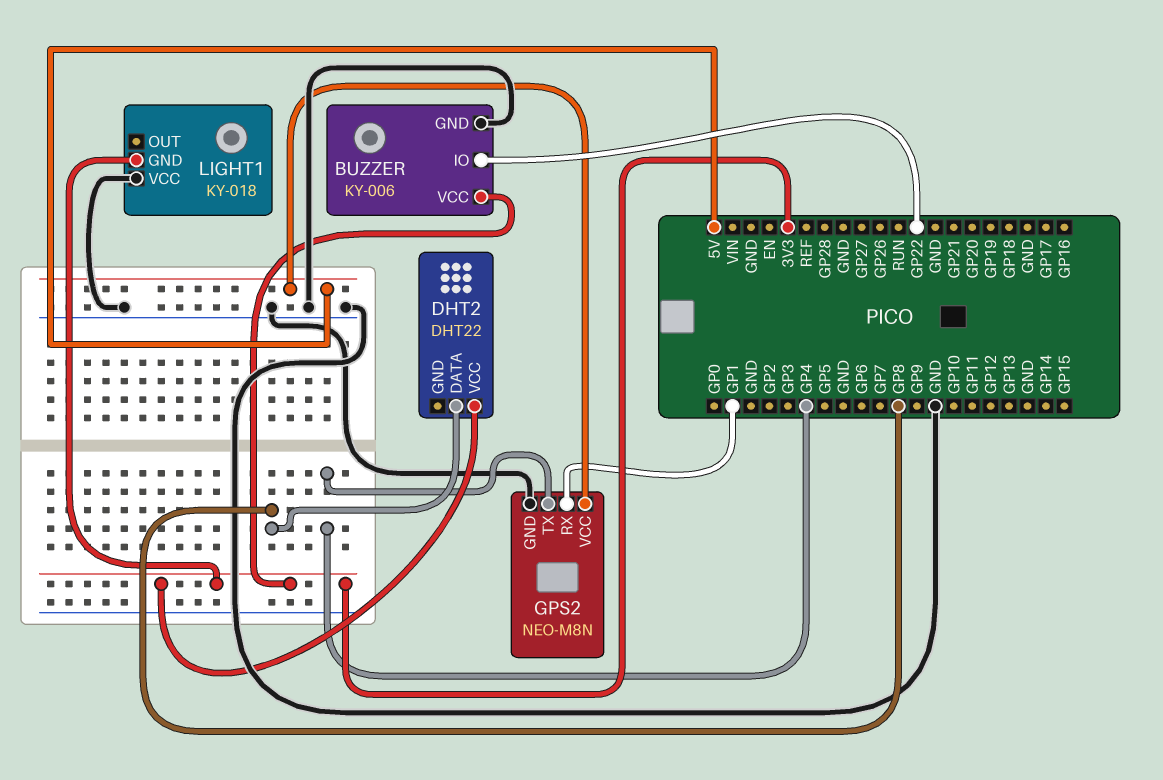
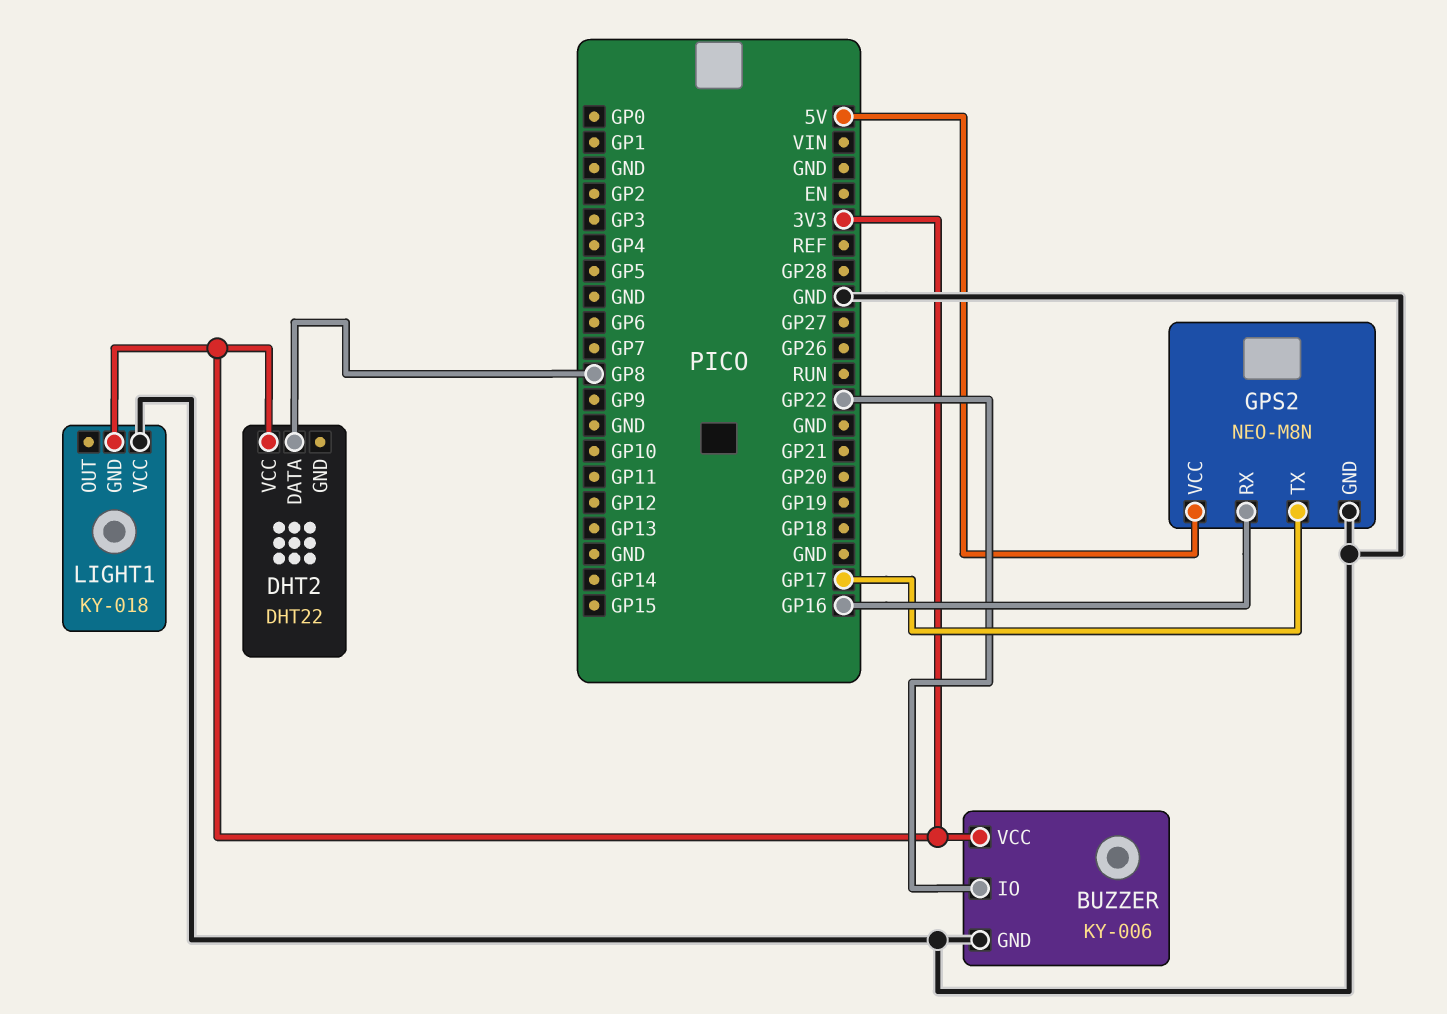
GPS2 pin RX: GP1 -> GP16
GPS2 pin TX: GP4 -> GP17

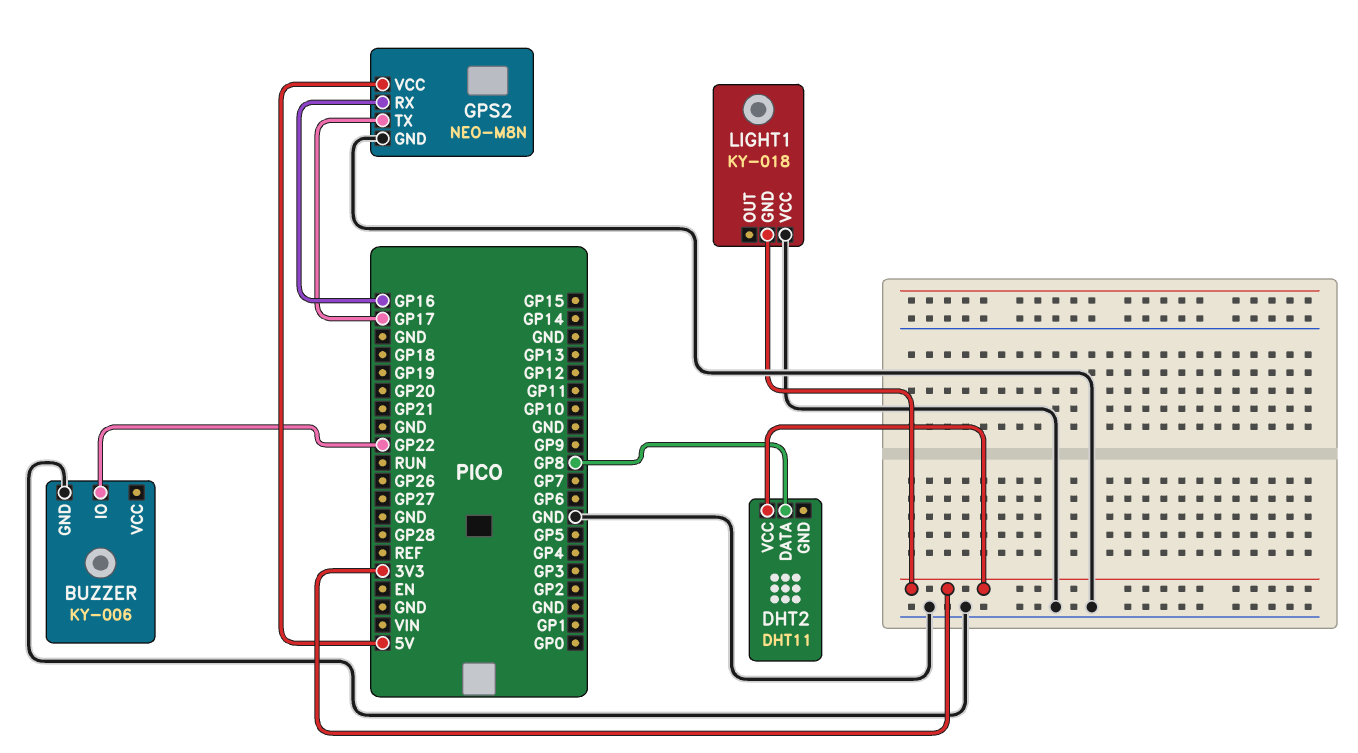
BUZZER pin VCC: 3V3 -> none
DHT2: DHT22 -> DHT11

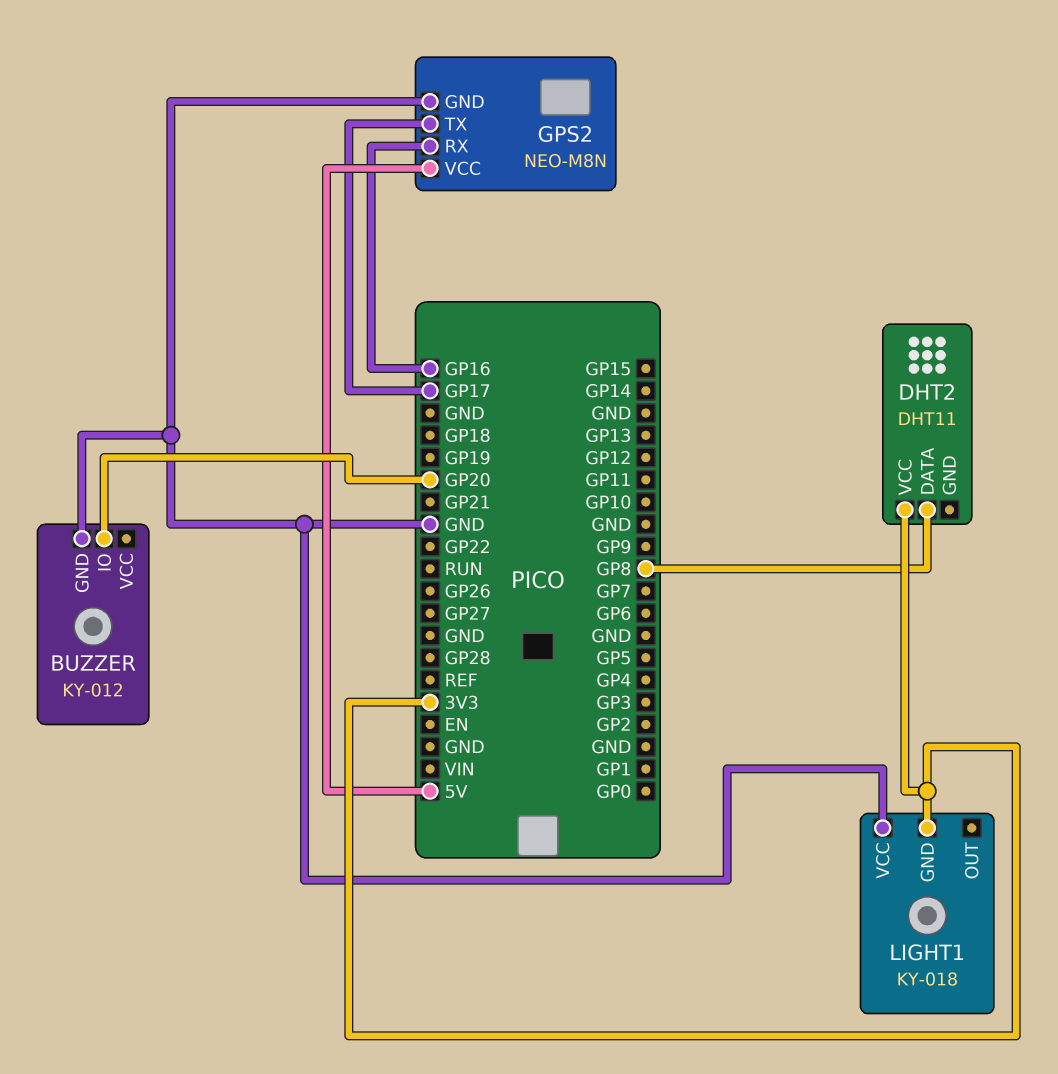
BUZZER: KY-006 -> KY-012
BUZZER pin IO: GP22 -> GP20

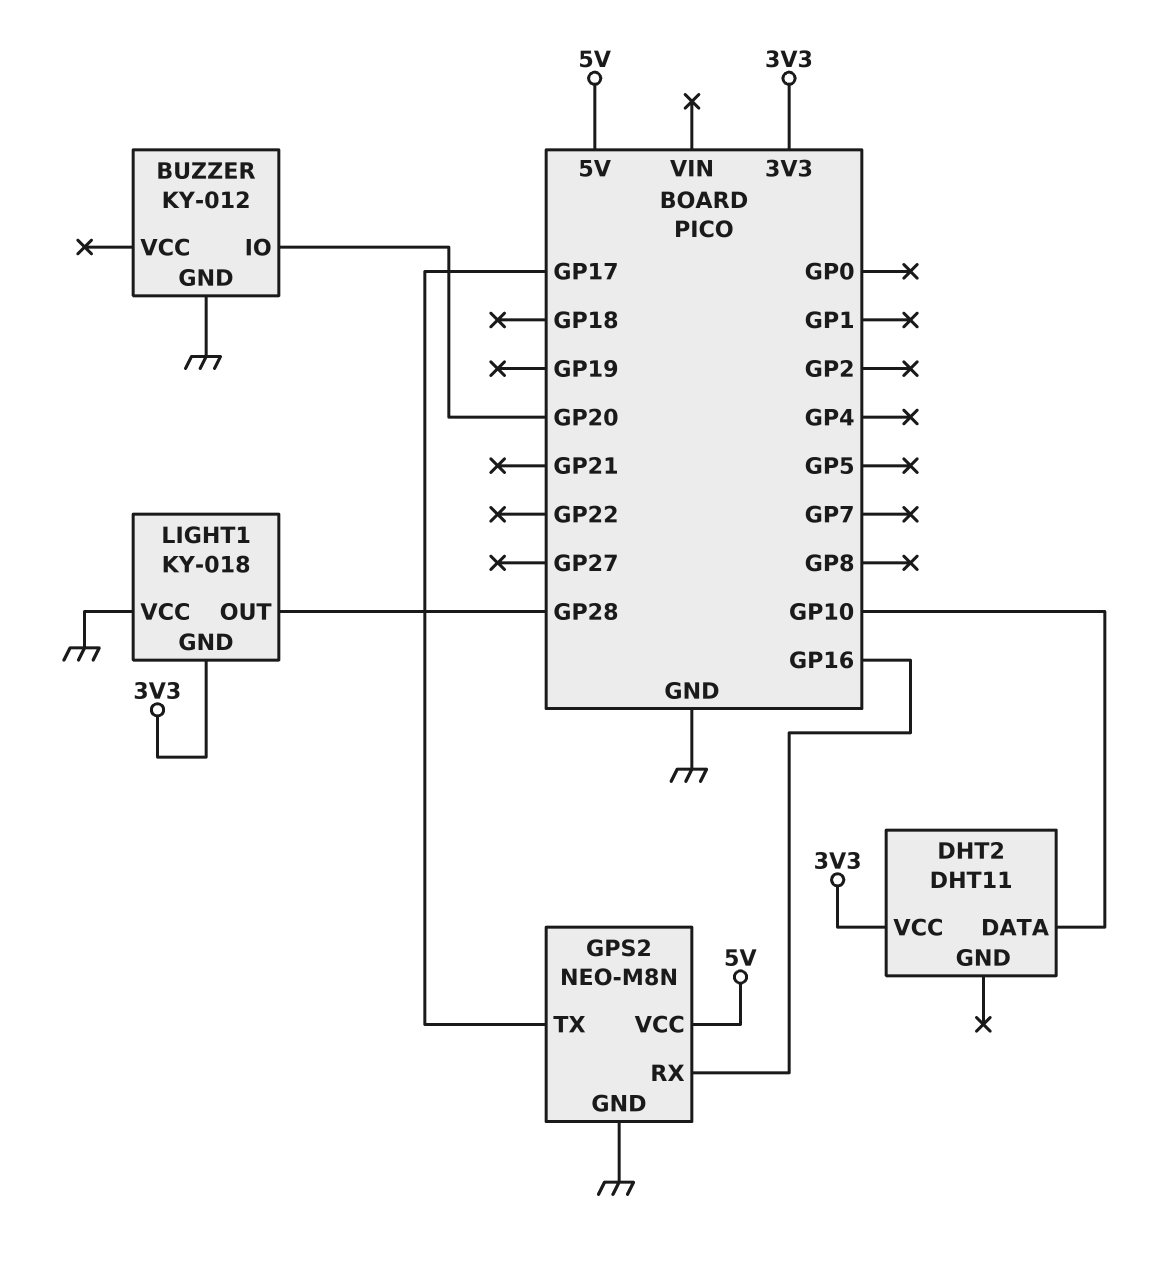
DHT2 pin DATA: GP8 -> GP10
LIGHT1 pin OUT: none -> GP28

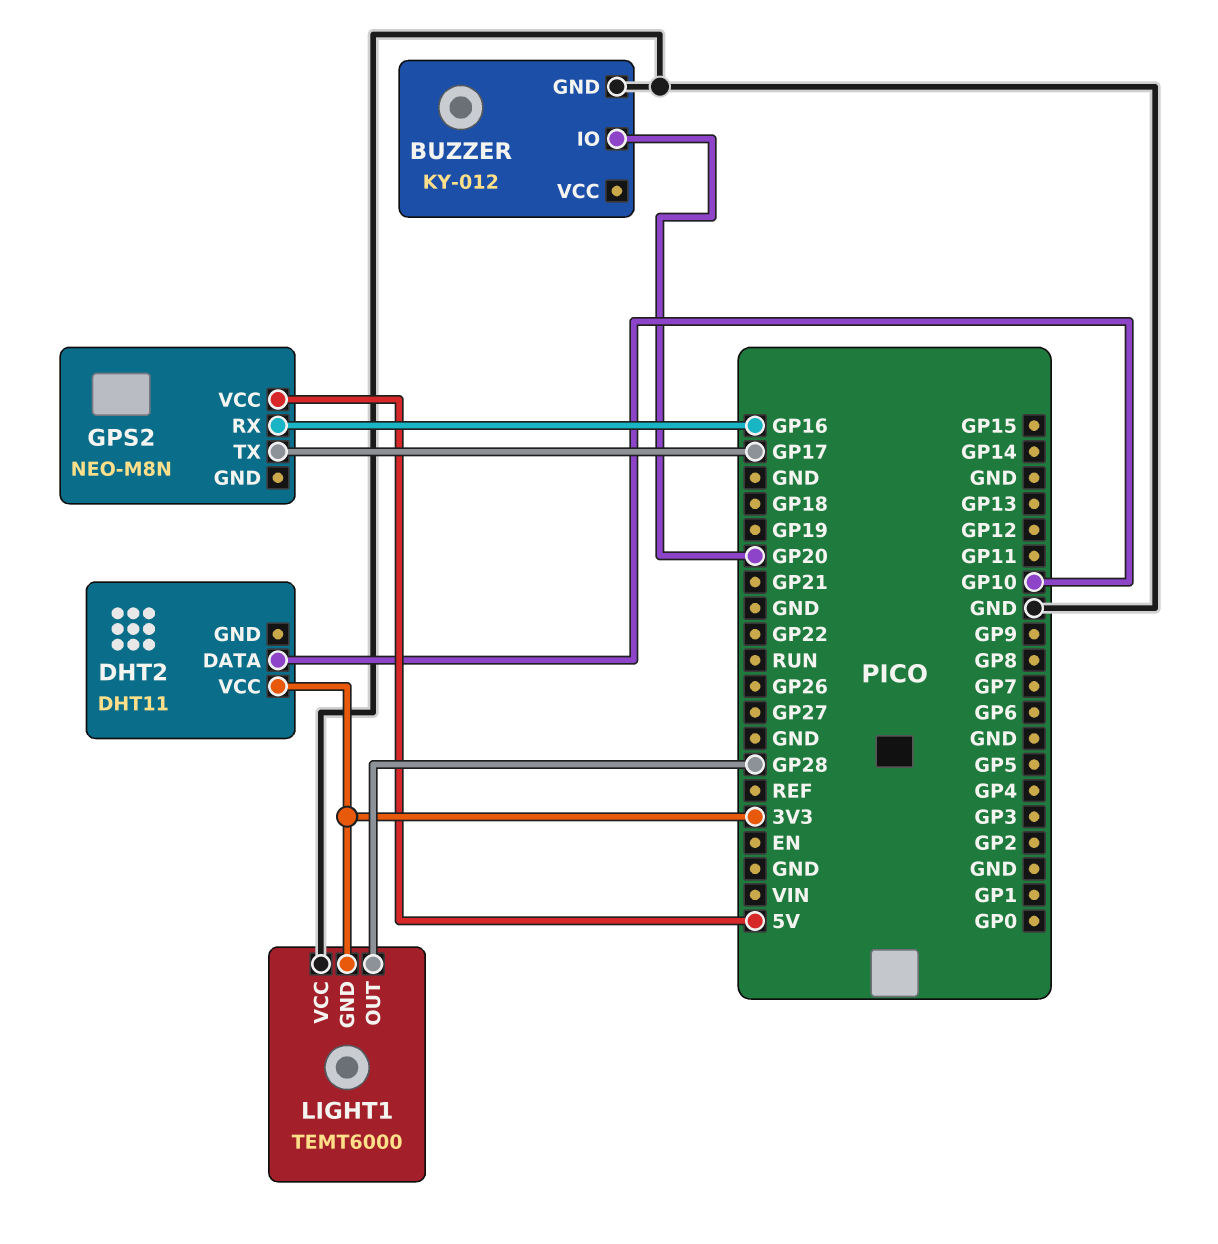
GPS2 pin GND: GND -> none
LIGHT1: KY-018 -> TEMT6000

